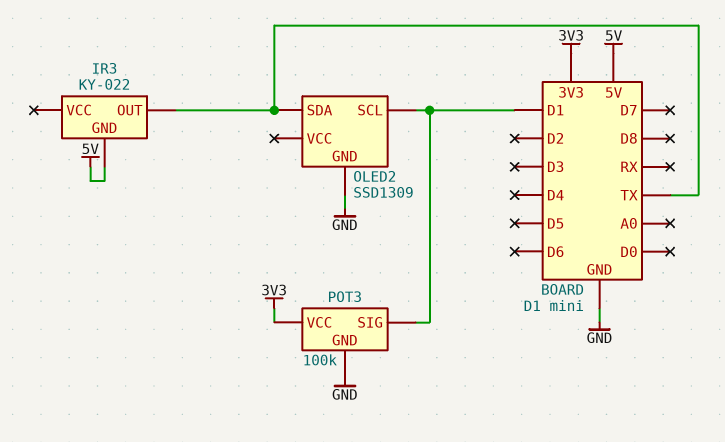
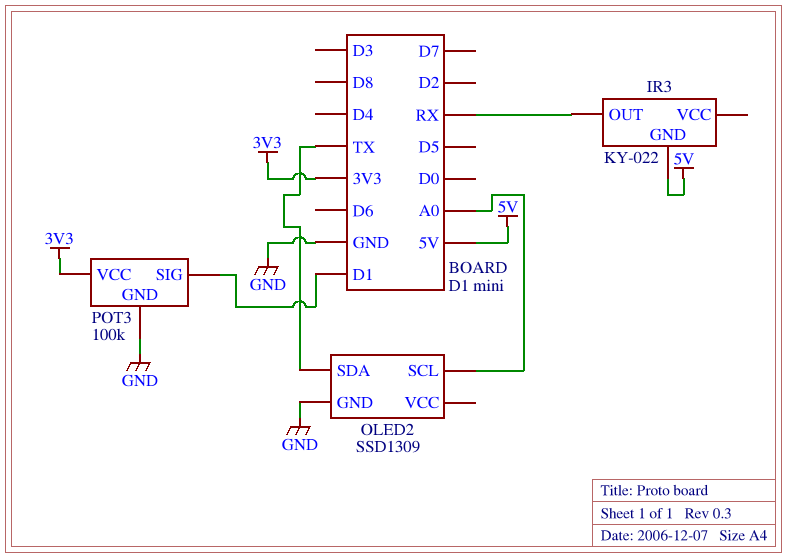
IR3 pin OUT: TX -> RX
OLED2 pin SCL: D1 -> A0

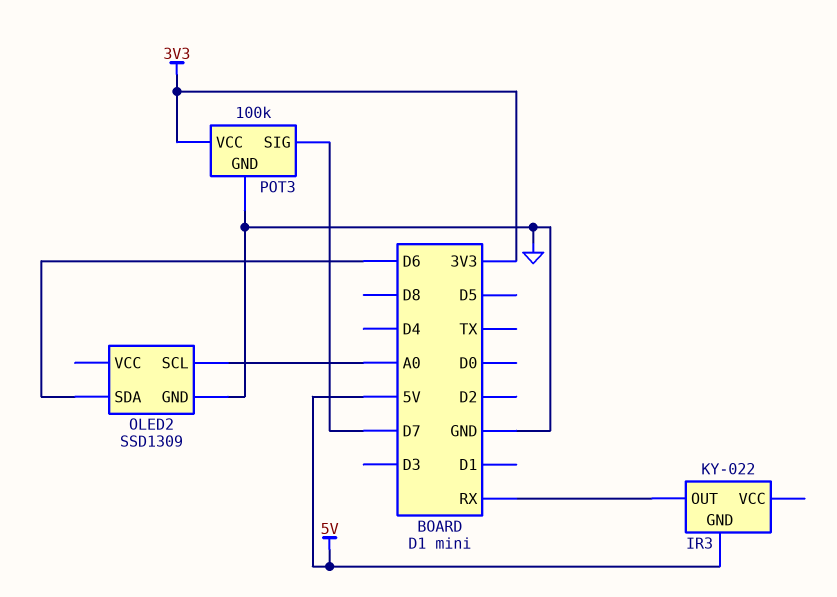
OLED2 pin SDA: TX -> D6
POT3 pin SIG: D1 -> D7

